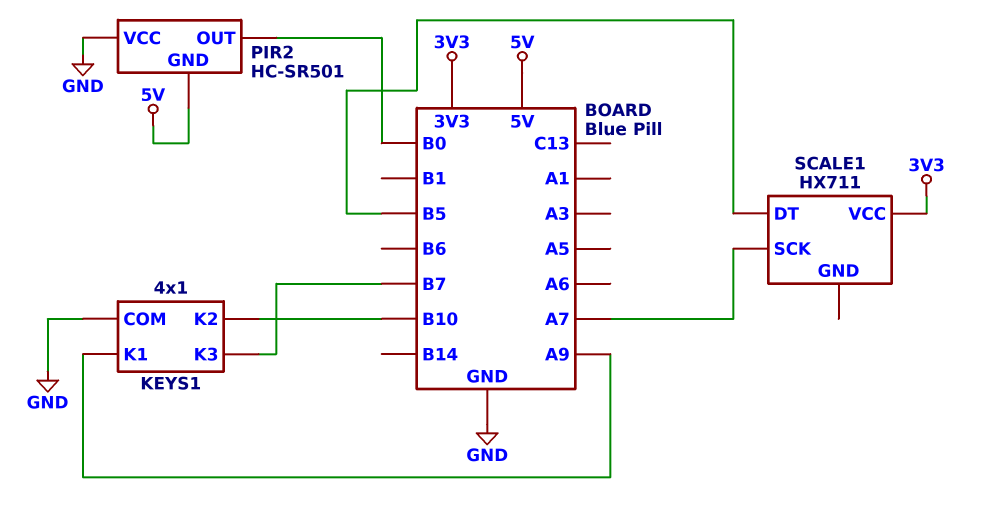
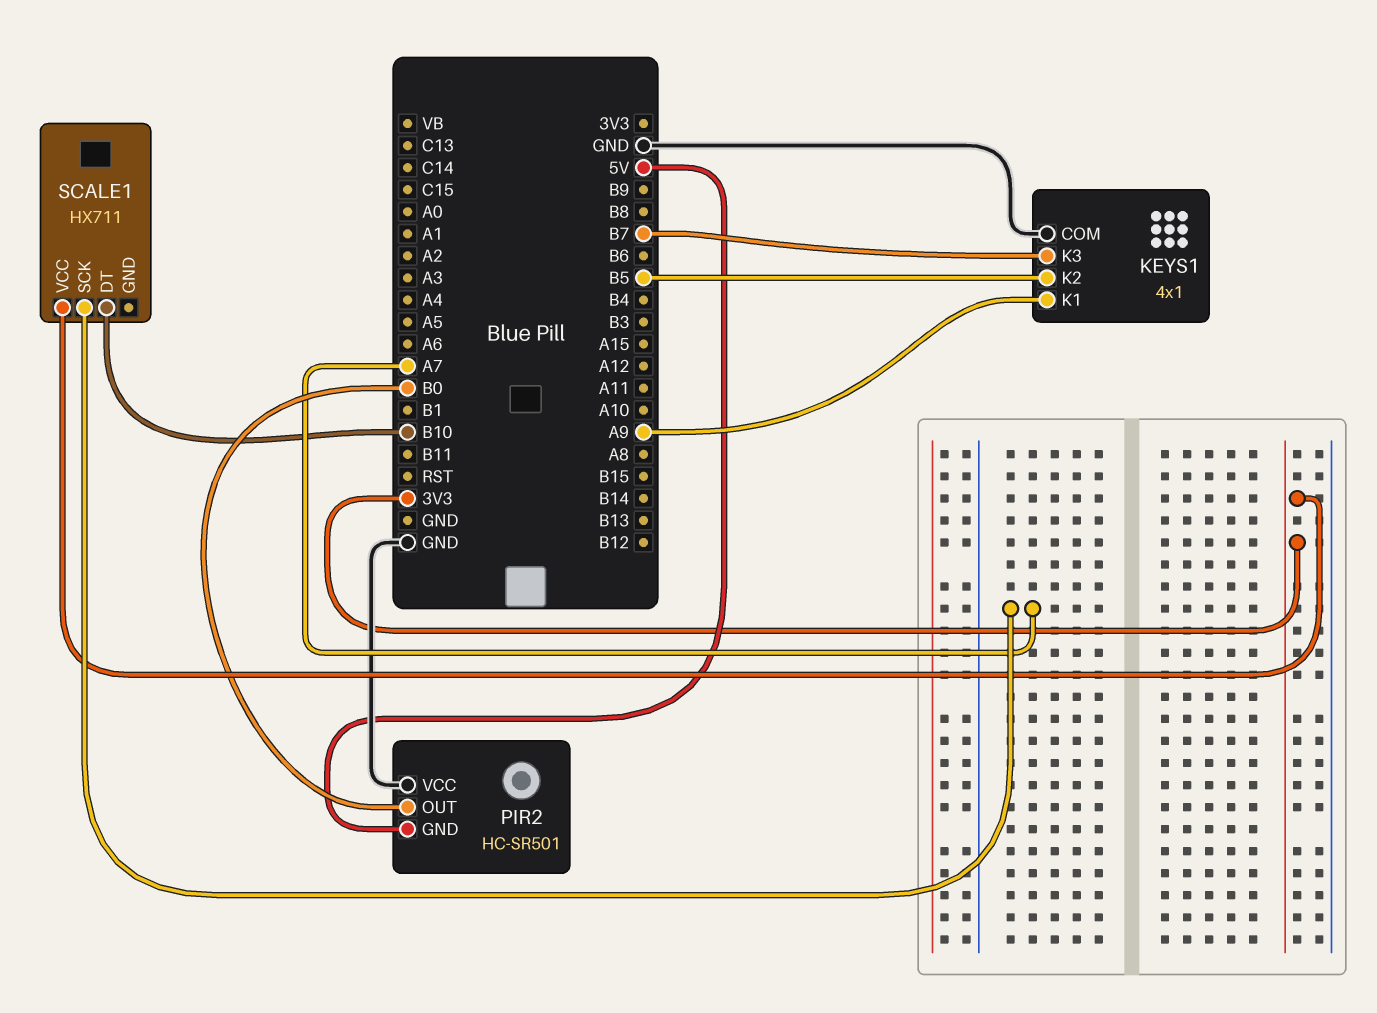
KEYS1 pin K2: B10 -> B5
SCALE1 pin DT: B5 -> B10

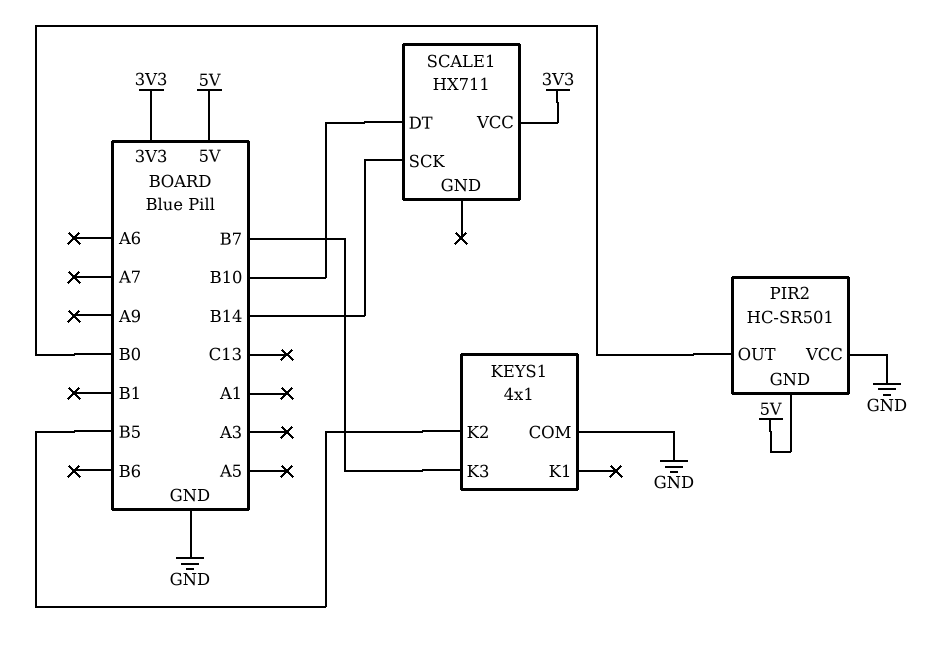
KEYS1 pin K1: A9 -> none
SCALE1 pin SCK: A7 -> B14

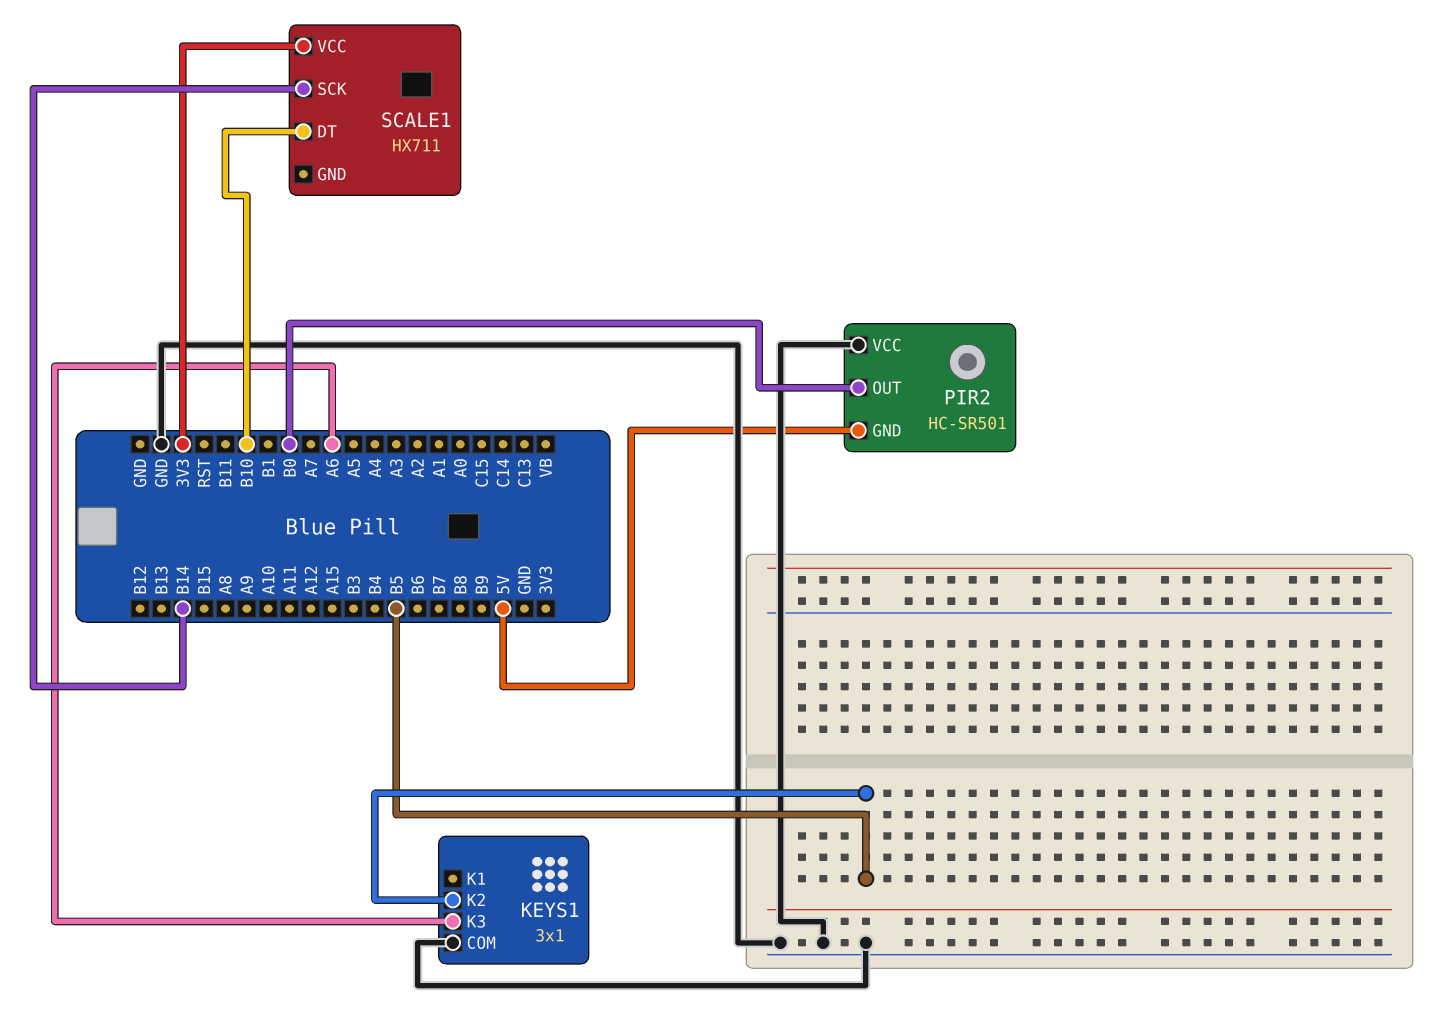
KEYS1: 4x1 -> 3x1
KEYS1 pin K3: B7 -> A6

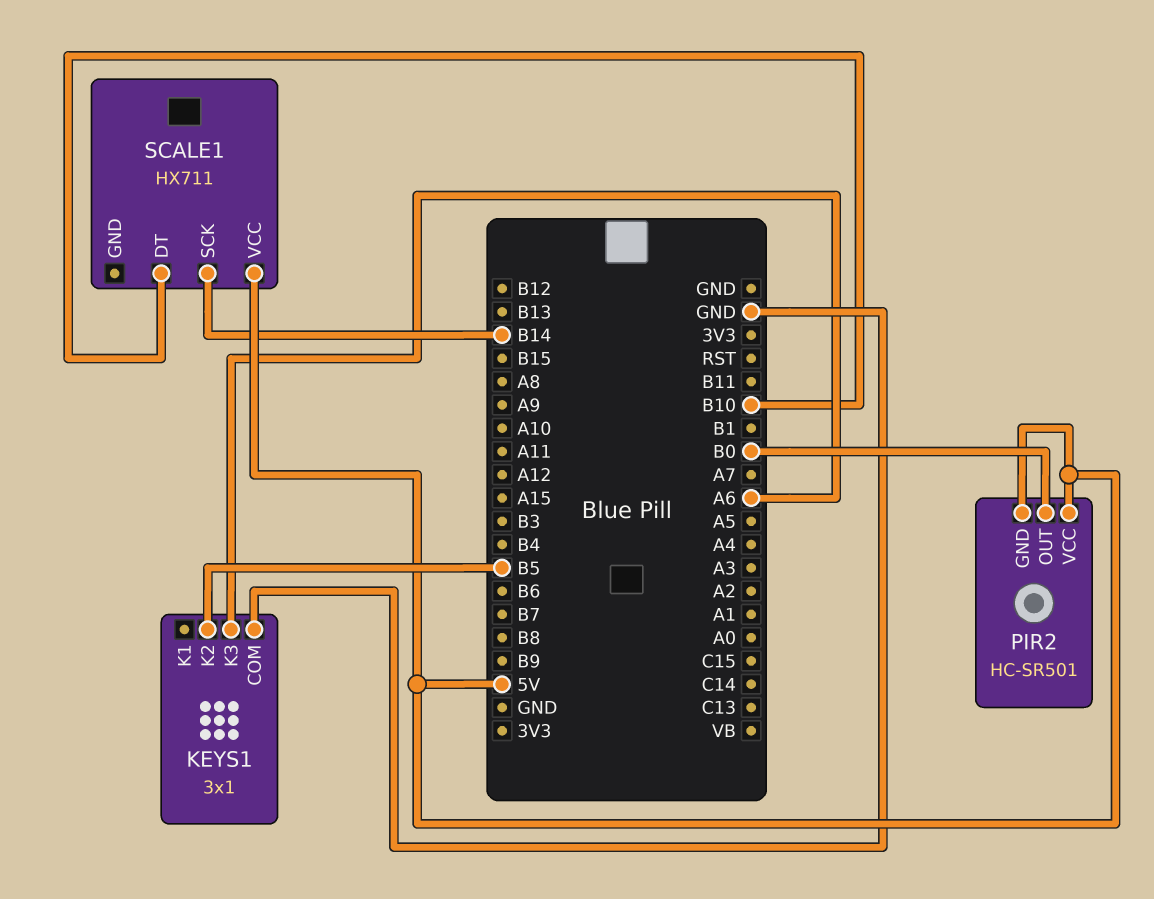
PIR2 pin VCC: GND -> 5V
SCALE1 pin VCC: 3V3 -> 5V

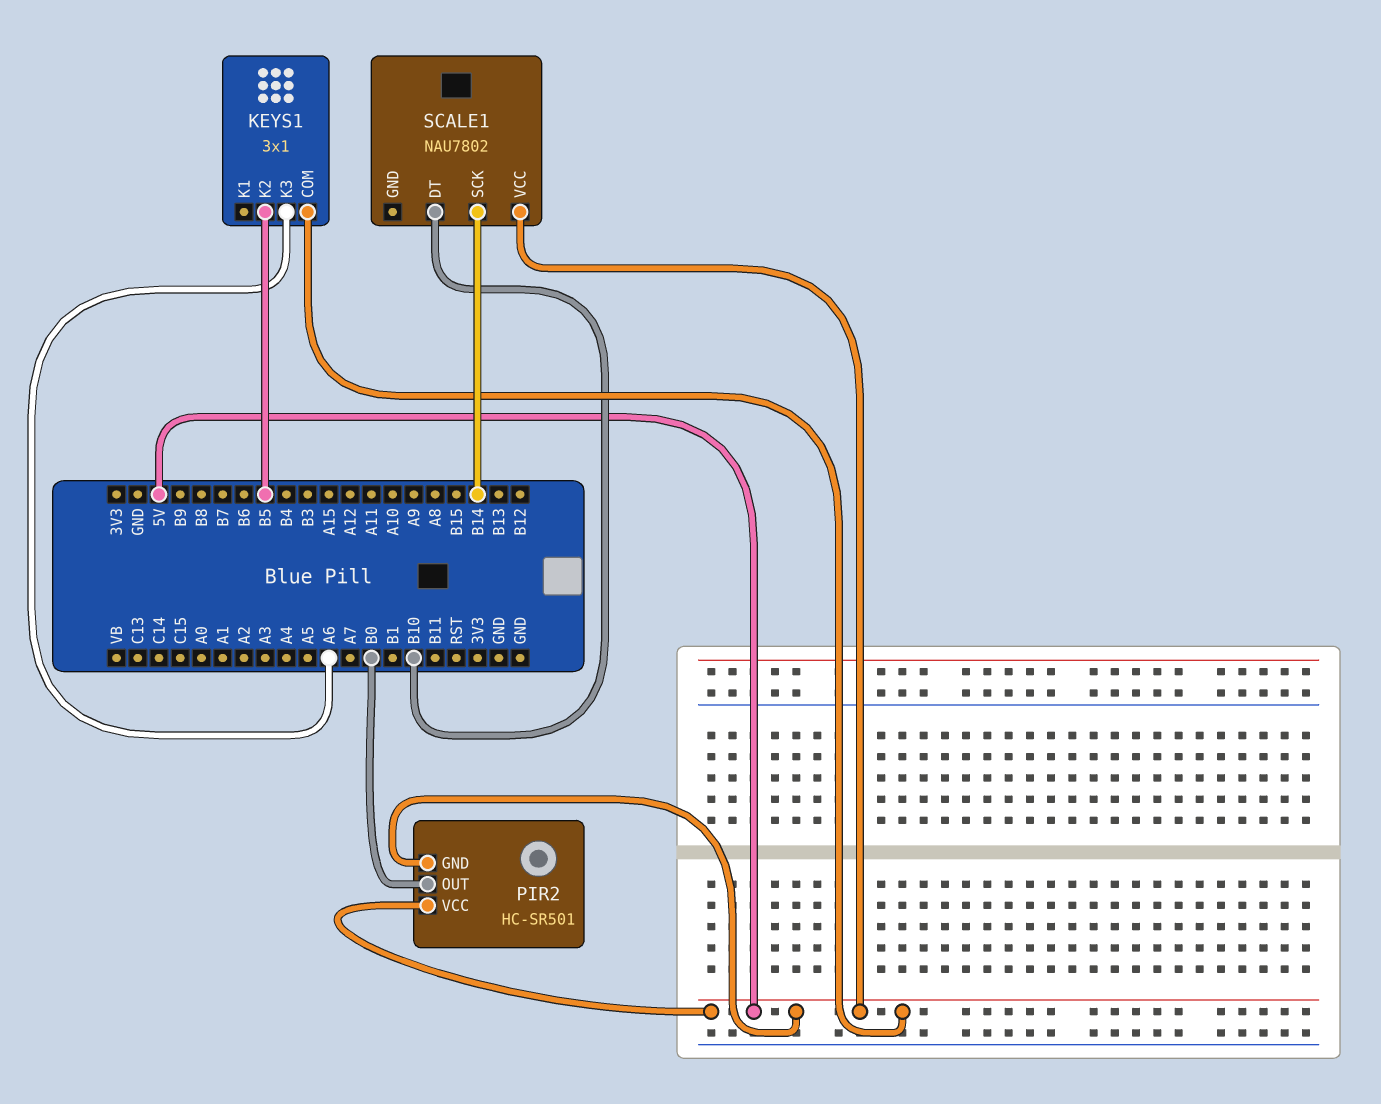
KEYS1 pin COM: GND -> 5V
SCALE1: HX711 -> NAU7802

